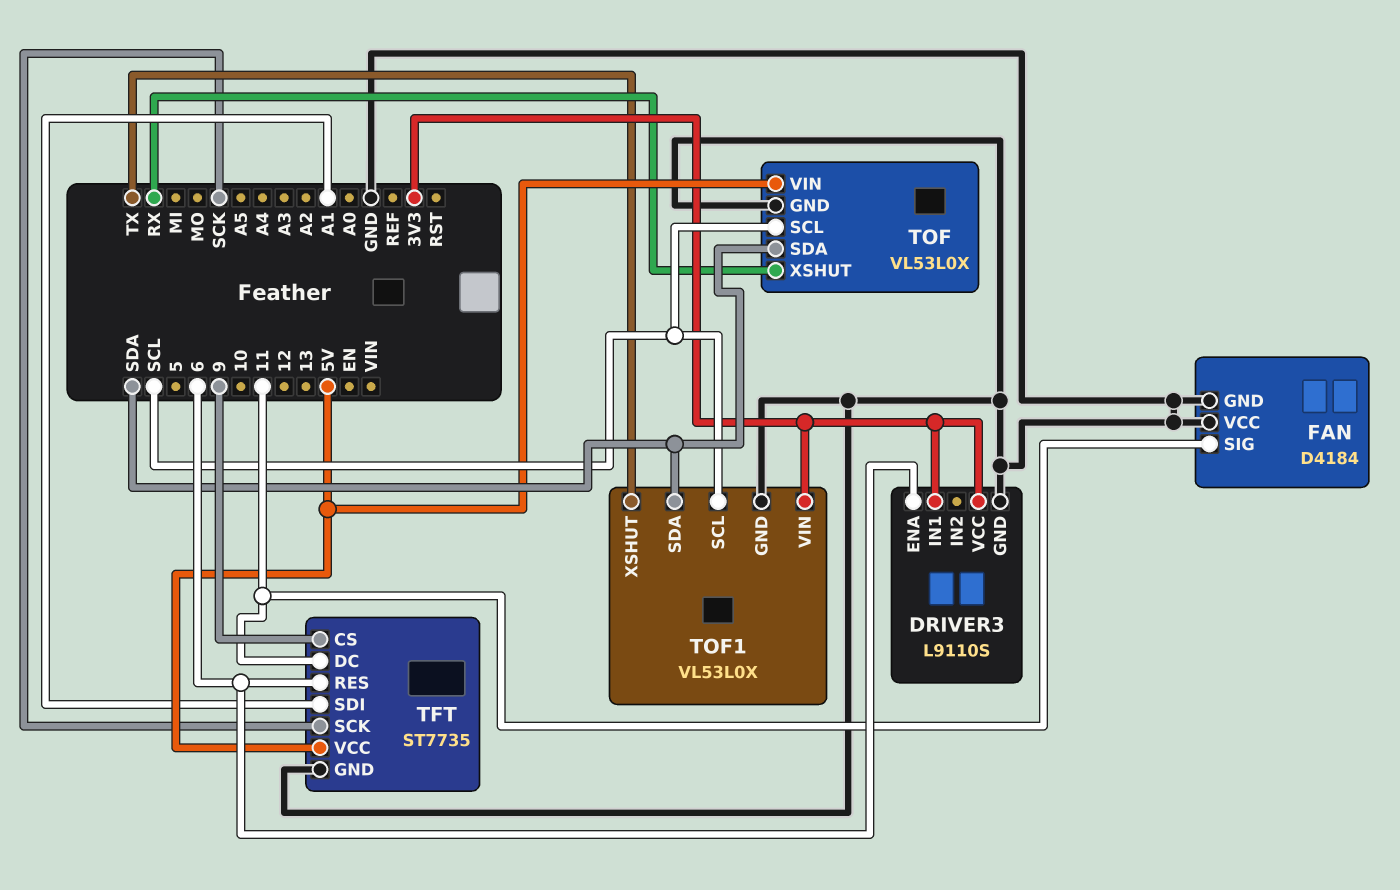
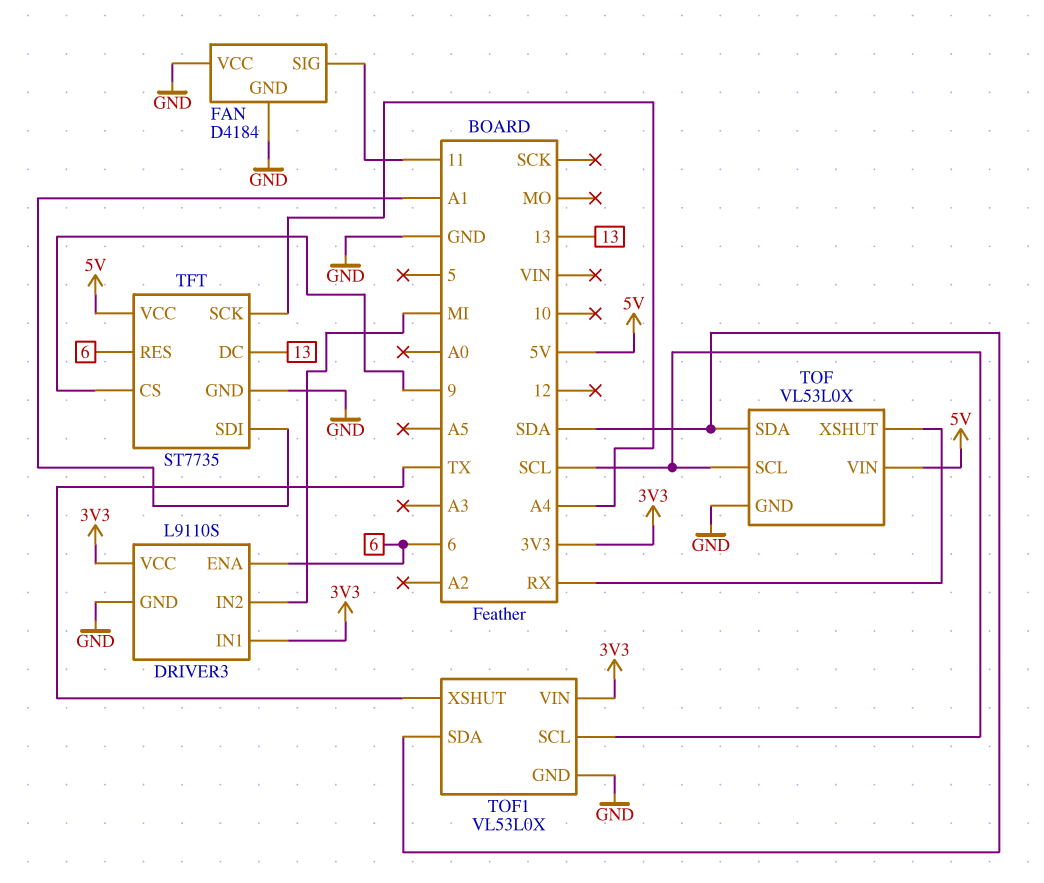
DRIVER3 pin IN2: none -> MI
TFT pin DC: 11 -> 13
TFT pin SCK: SCK -> A4

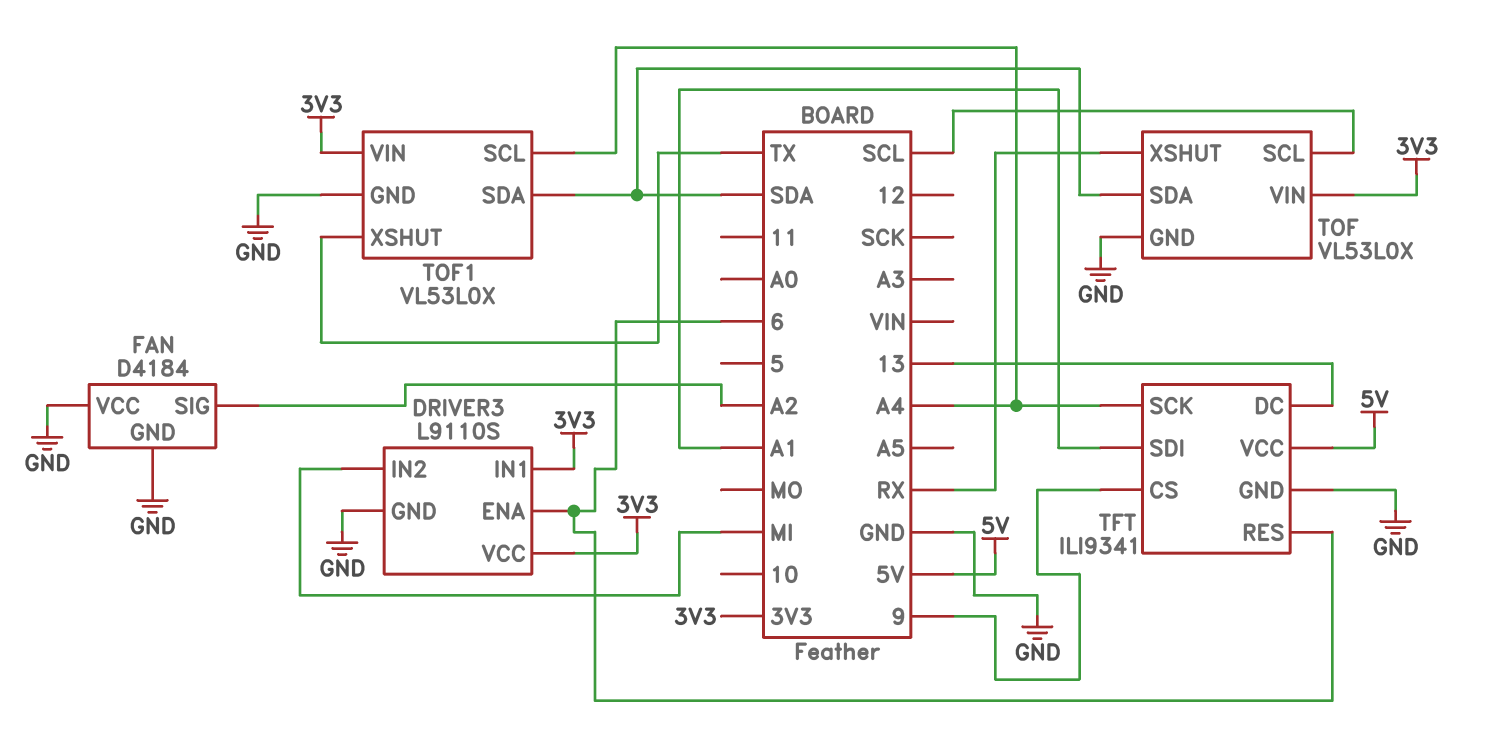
FAN pin SIG: 11 -> A2
TFT: ST7735 -> ILI9341
TOF pin VIN: 5V -> 3V3
TOF1 pin SCL: SCL -> A4

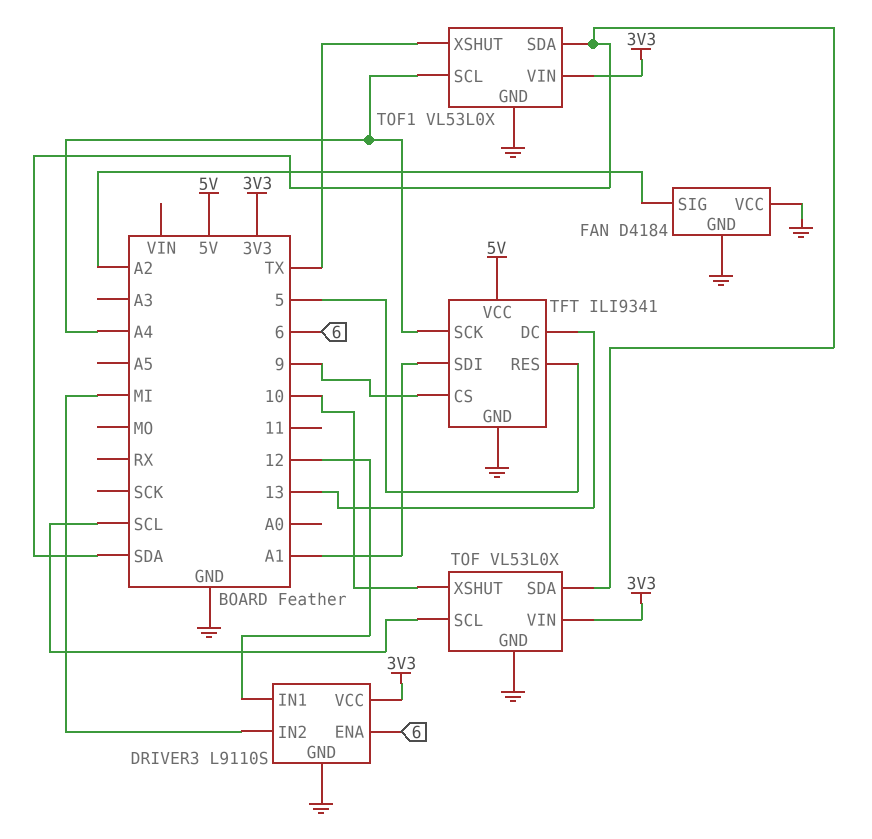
DRIVER3 pin IN1: 3V3 -> 12
TFT pin RES: 6 -> 5
TOF pin XSHUT: RX -> 10

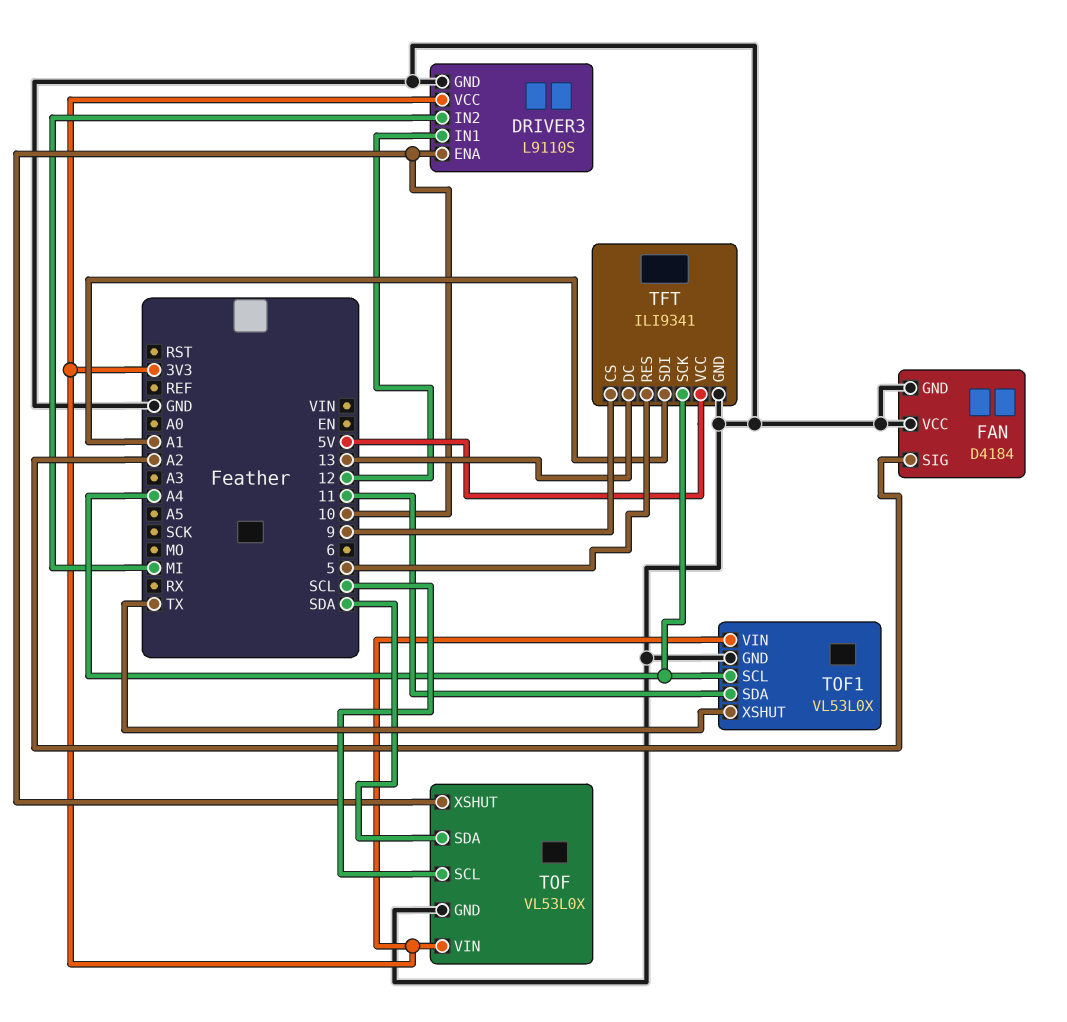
DRIVER3 pin ENA: 6 -> 10
TOF1 pin SDA: SDA -> 11

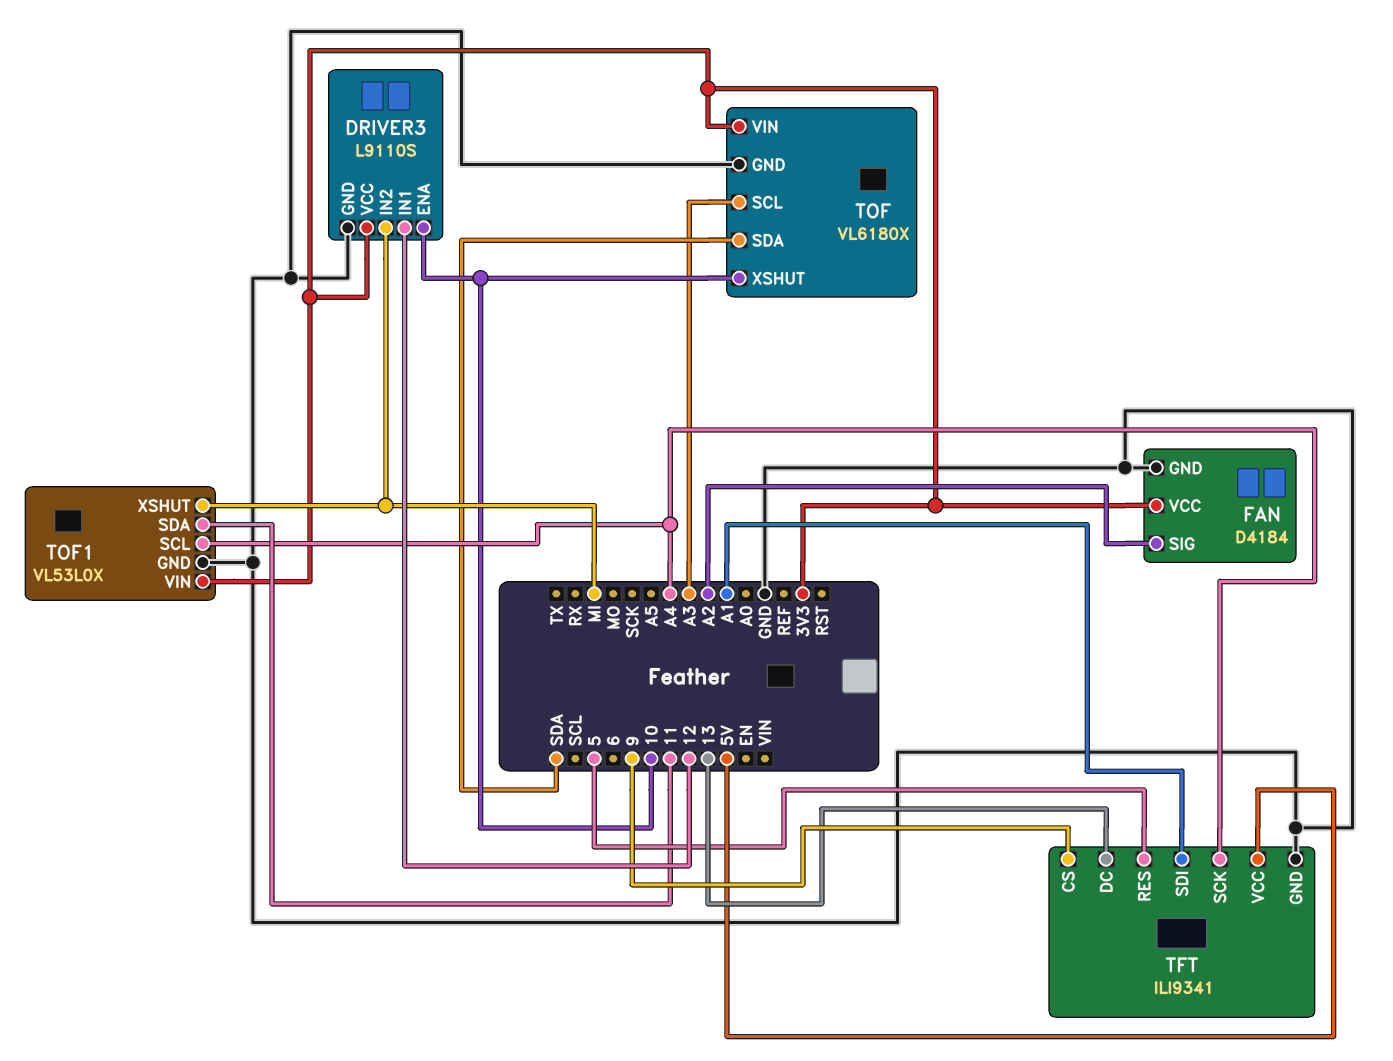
FAN pin VCC: GND -> 3V3
TOF: VL53L0X -> VL6180X
TOF pin SCL: SCL -> A3
TOF1 pin XSHUT: TX -> MI

